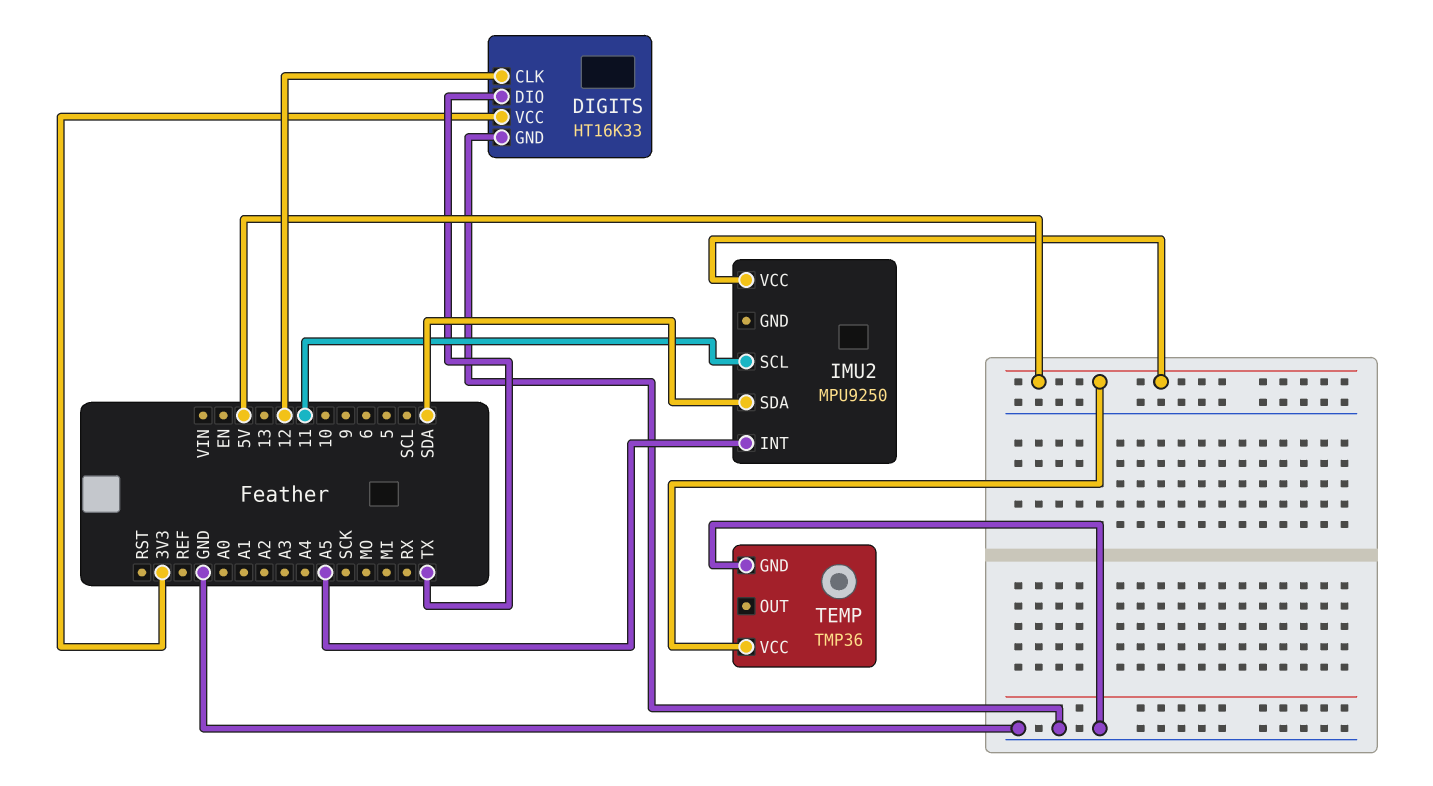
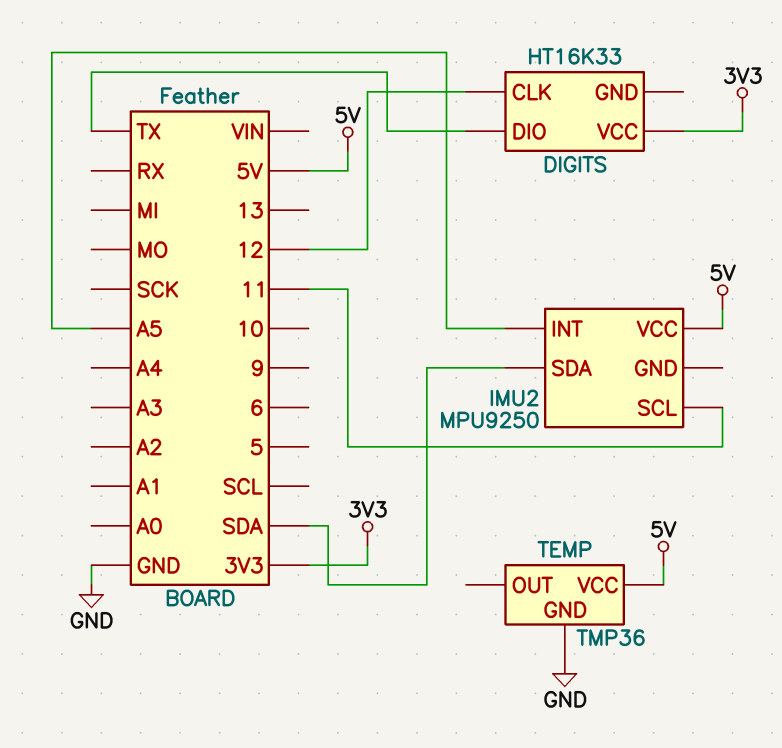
DIGITS pin GND: GND -> none

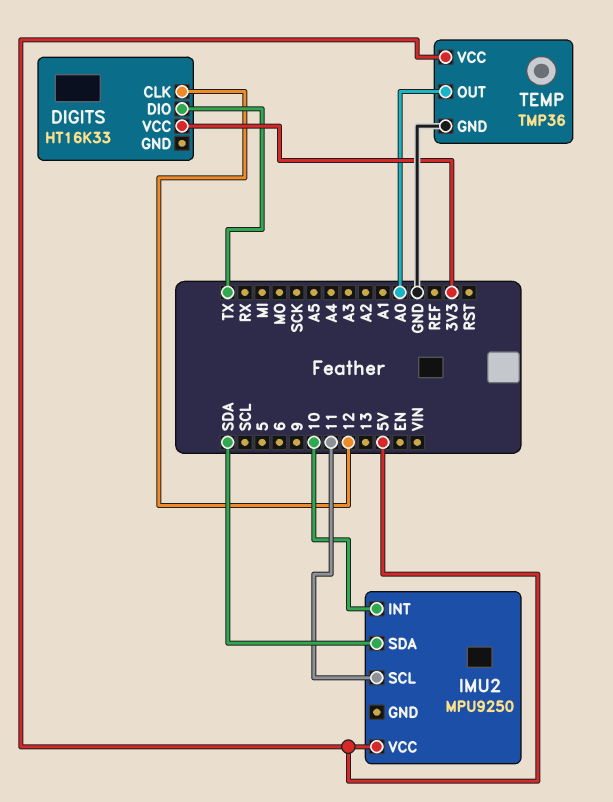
IMU2 pin INT: A5 -> 10
TEMP pin OUT: none -> A0

